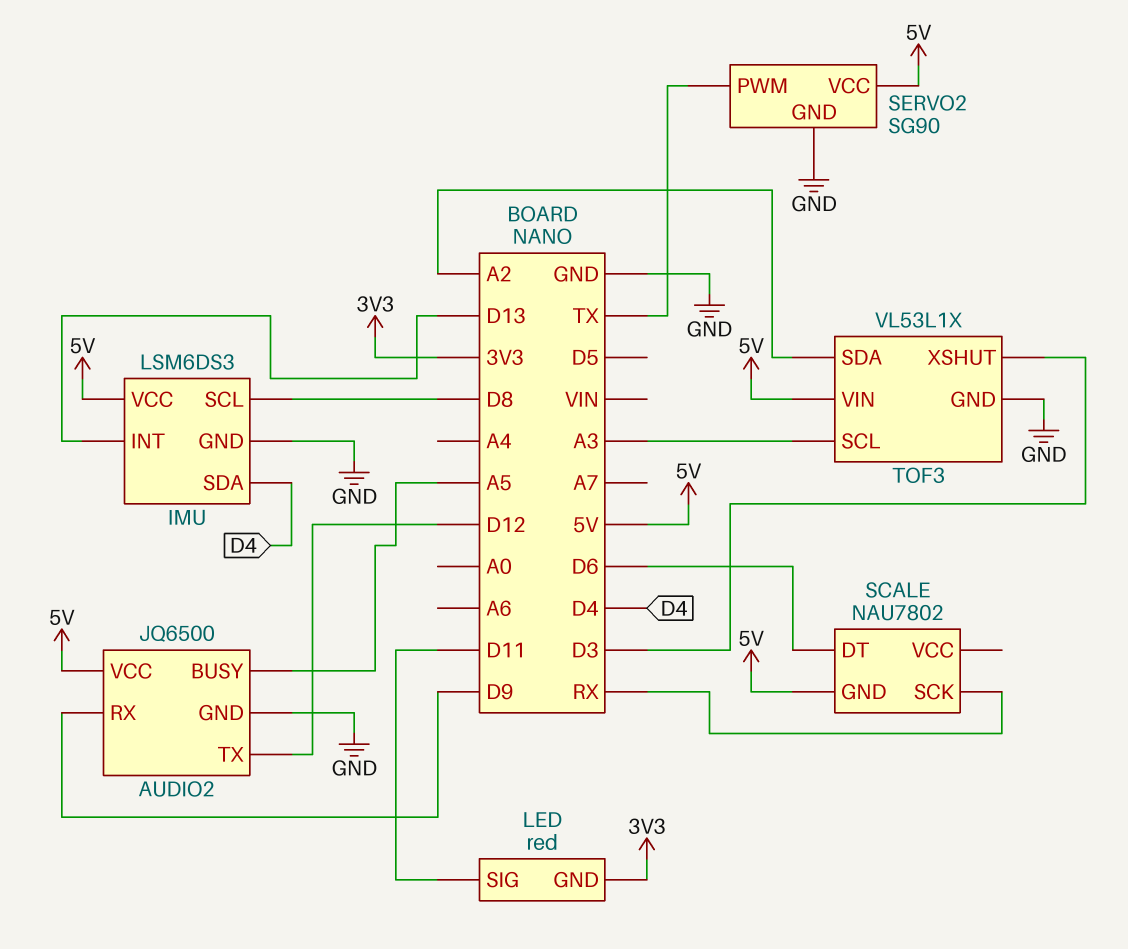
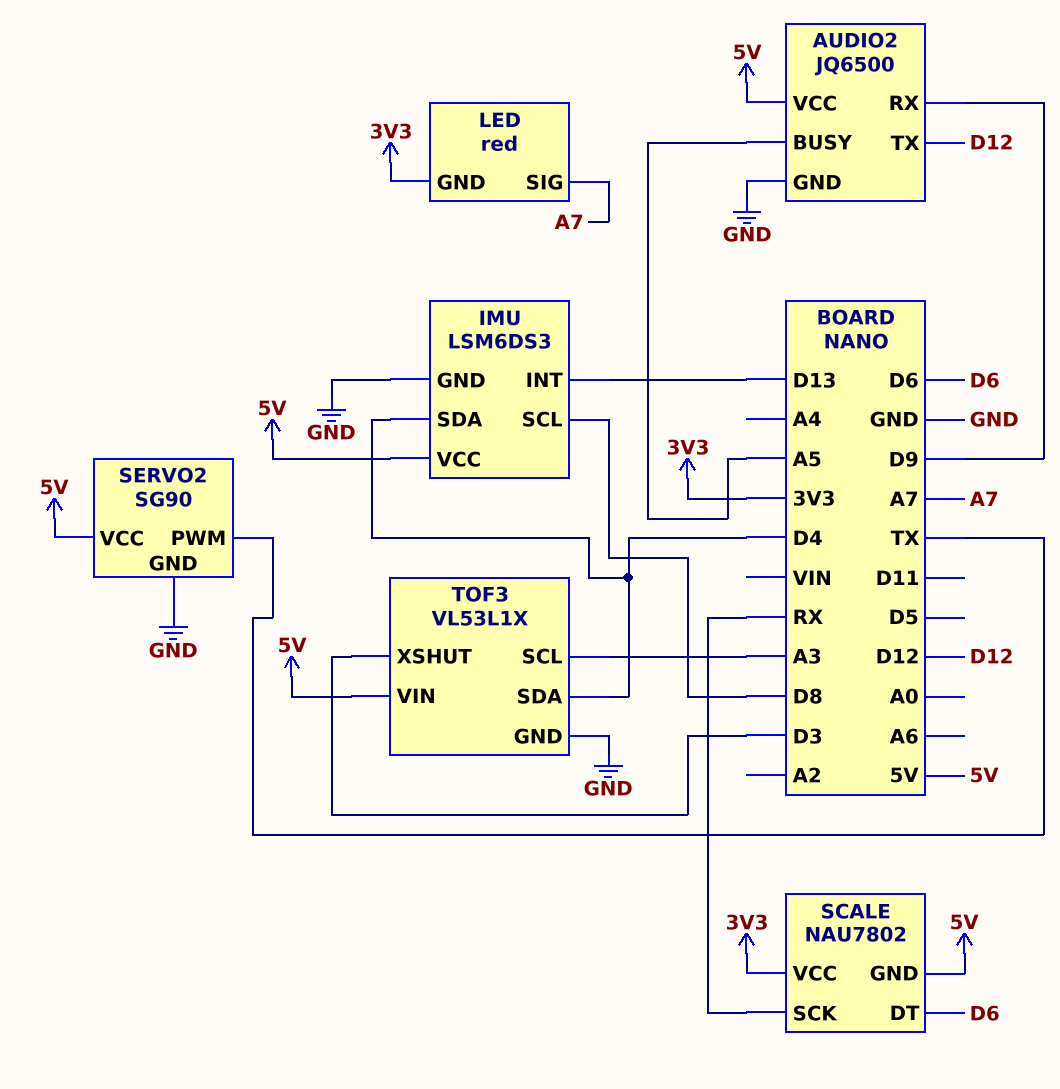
LED pin SIG: D11 -> A7
SCALE pin VCC: none -> 3V3
TOF3 pin SDA: A2 -> D4

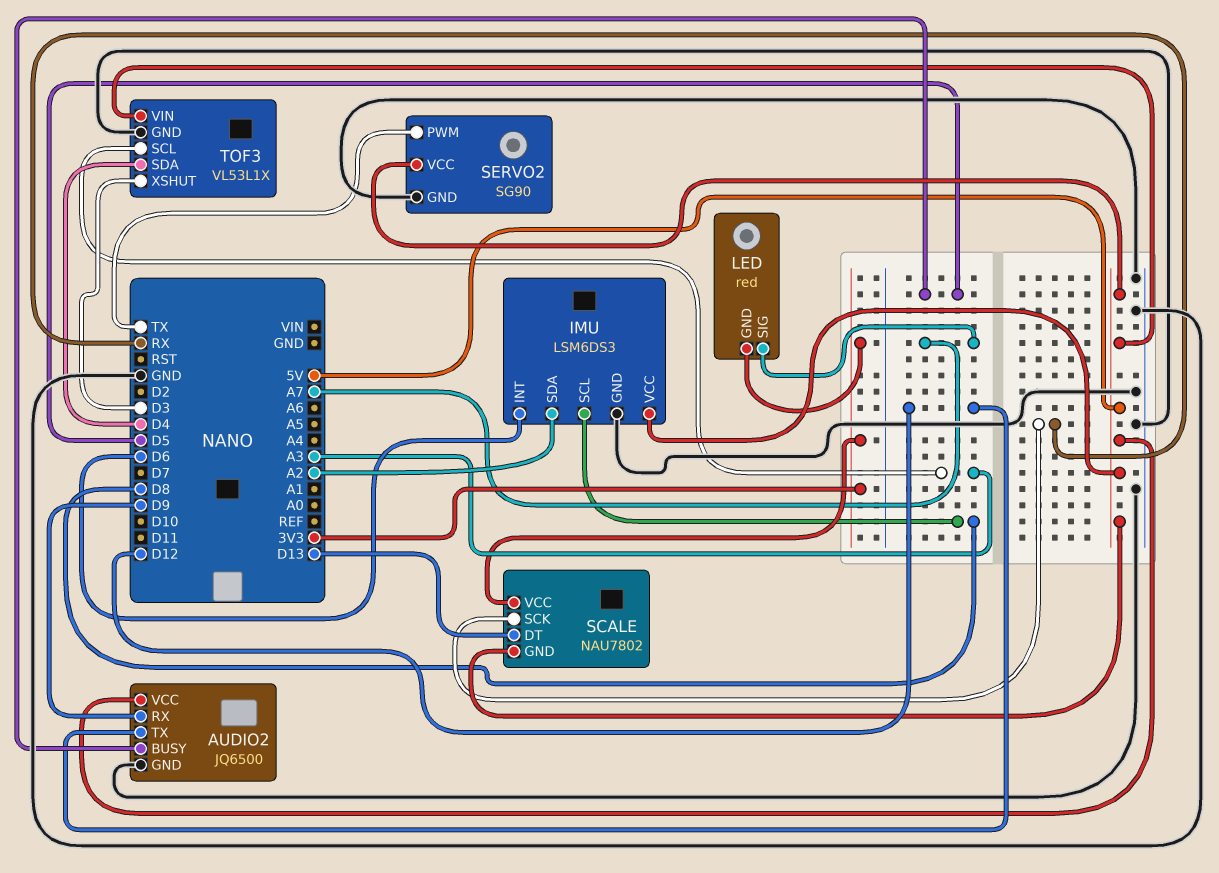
AUDIO2 pin BUSY: A5 -> D5
IMU pin INT: D13 -> D6
IMU pin SDA: D4 -> A2
SCALE pin DT: D6 -> D13

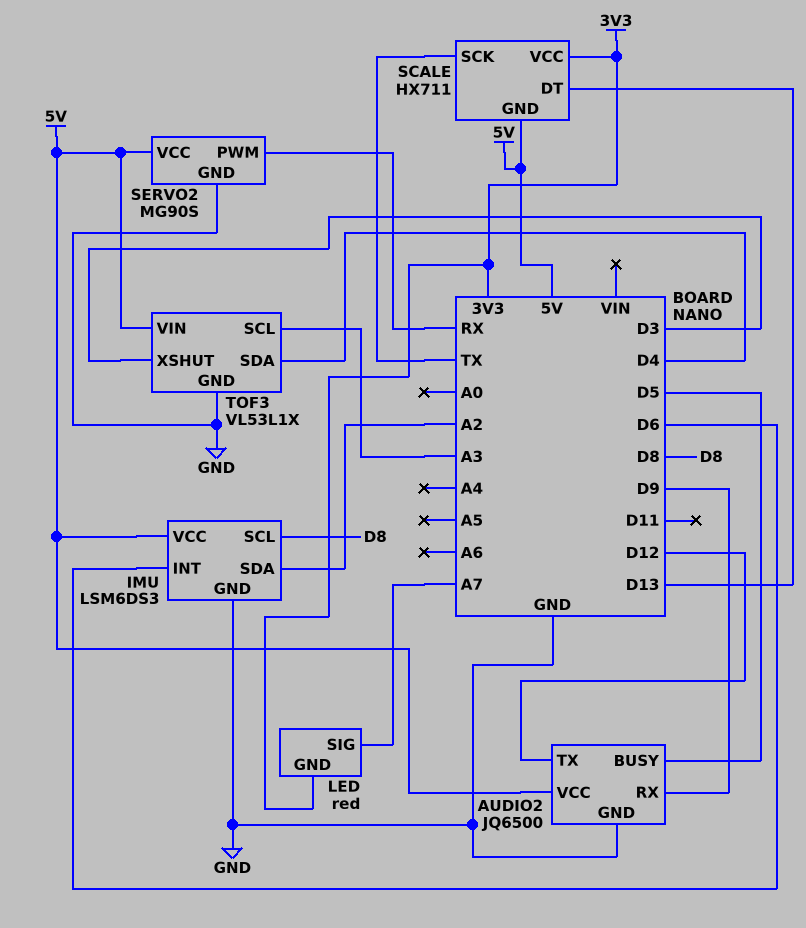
SCALE: NAU7802 -> HX711
SCALE pin SCK: RX -> TX
SERVO2: SG90 -> MG90S
SERVO2 pin PWM: TX -> RX

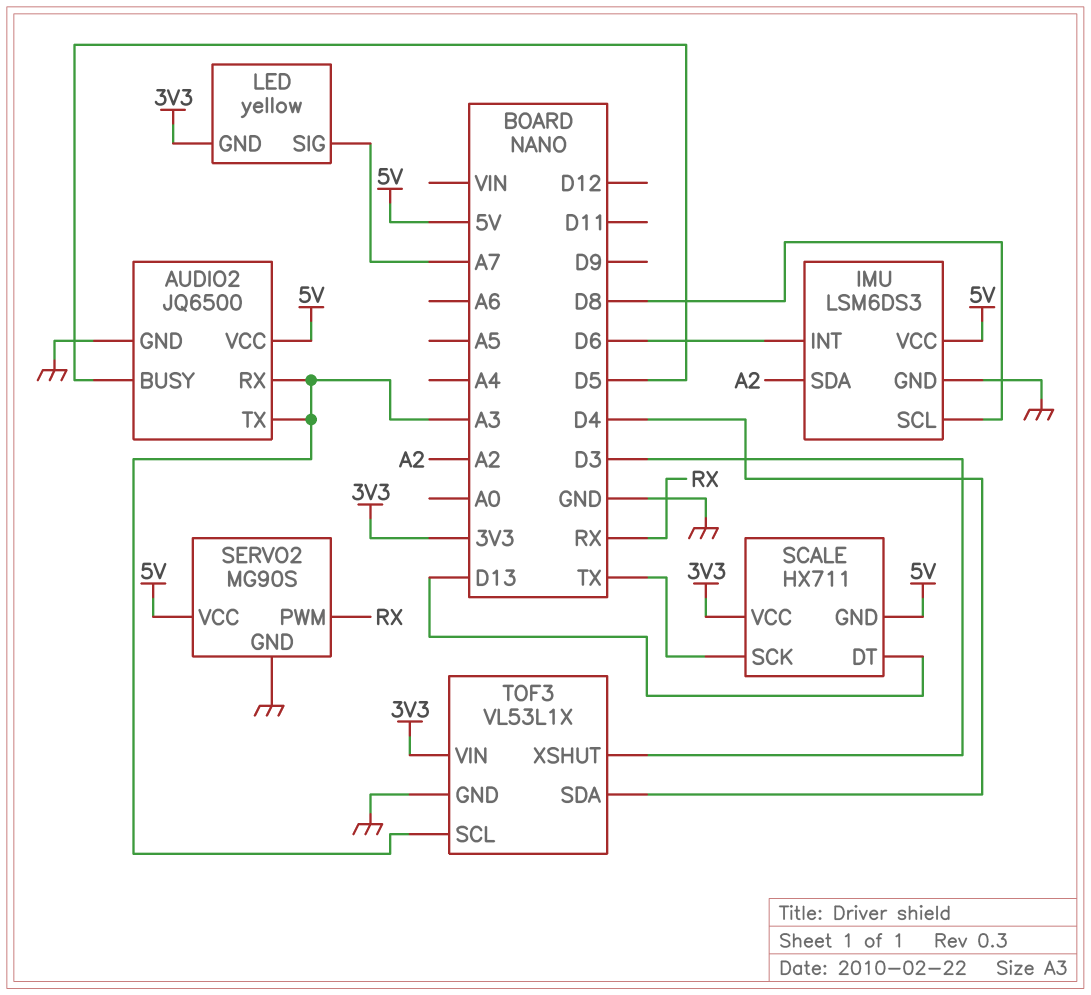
AUDIO2 pin RX: D9 -> A3
AUDIO2 pin TX: D12 -> A3
LED: red -> yellow
TOF3 pin VIN: 5V -> 3V3

